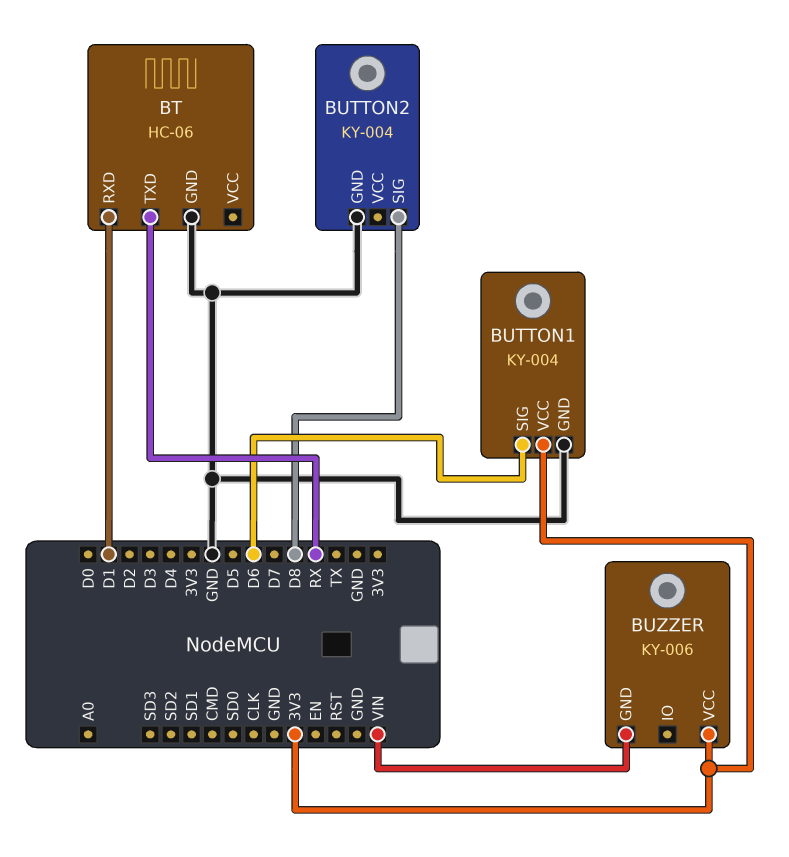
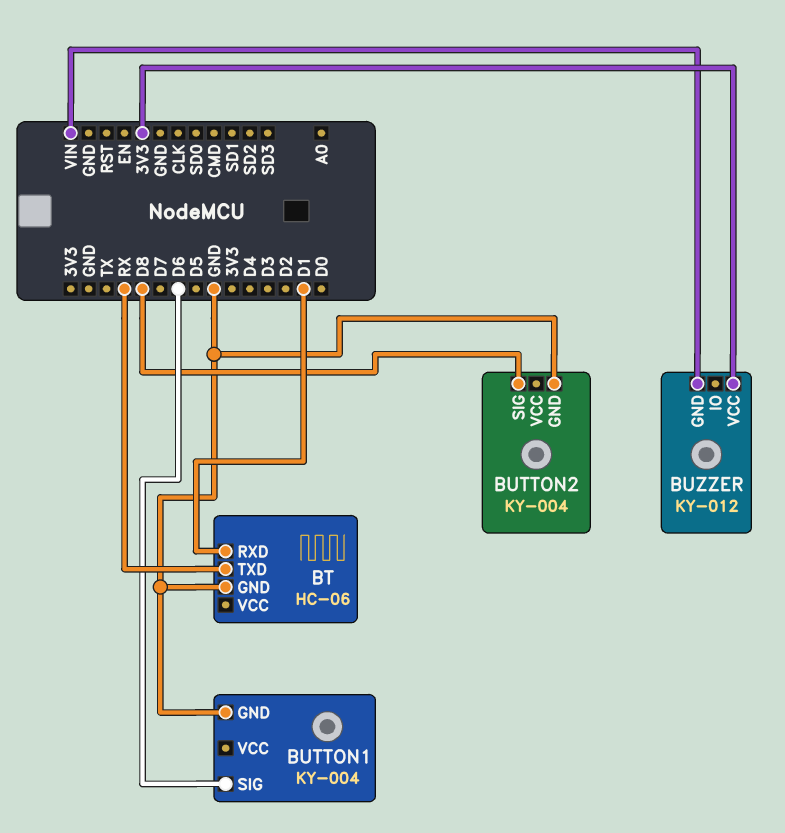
BUTTON1 pin VCC: 3V3 -> none
BUZZER: KY-006 -> KY-012

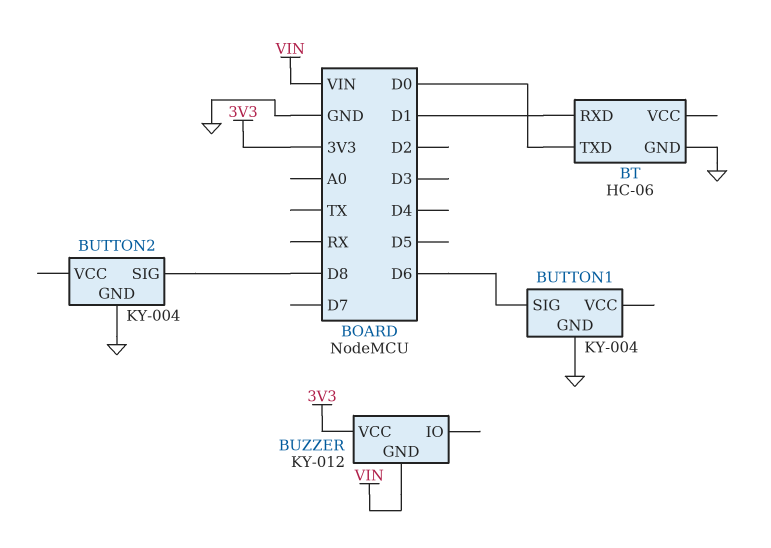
BT pin TXD: RX -> D0

